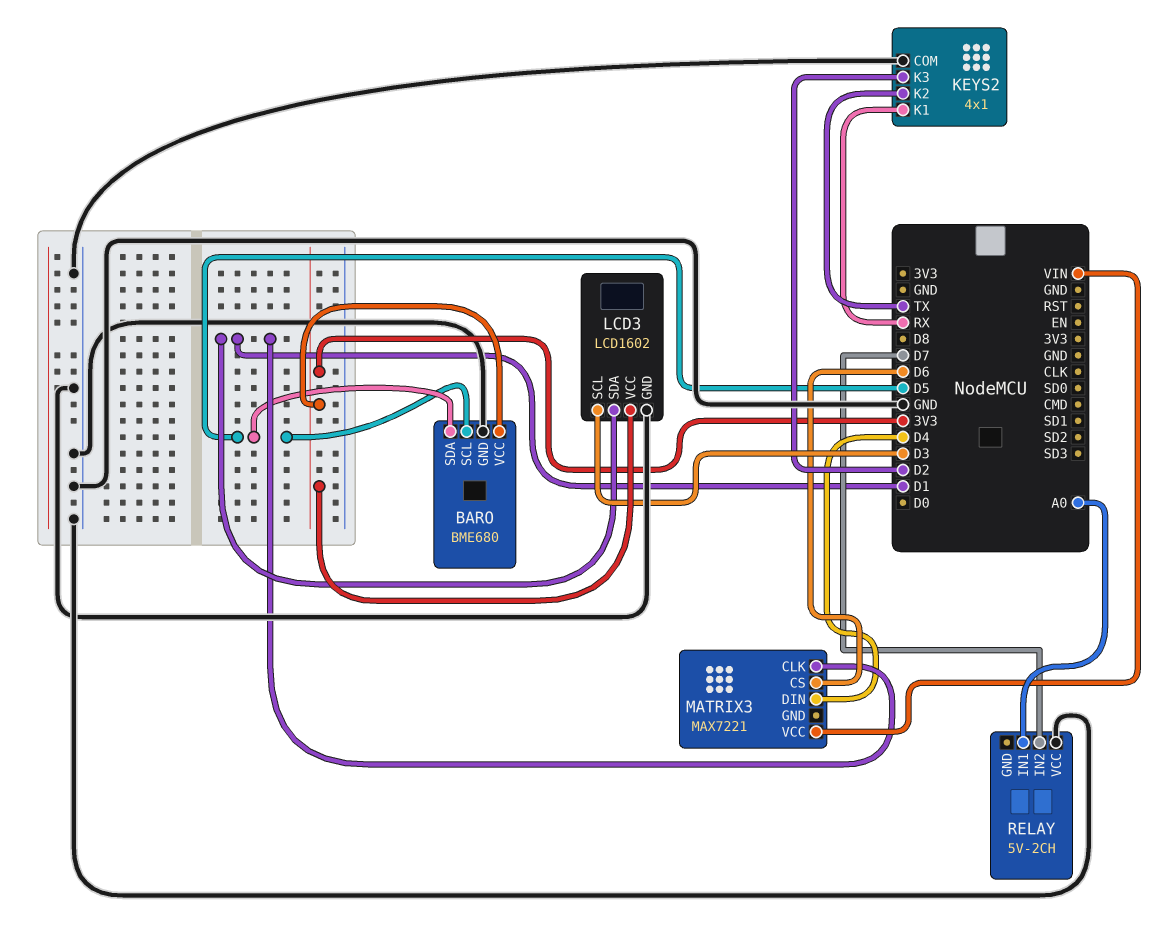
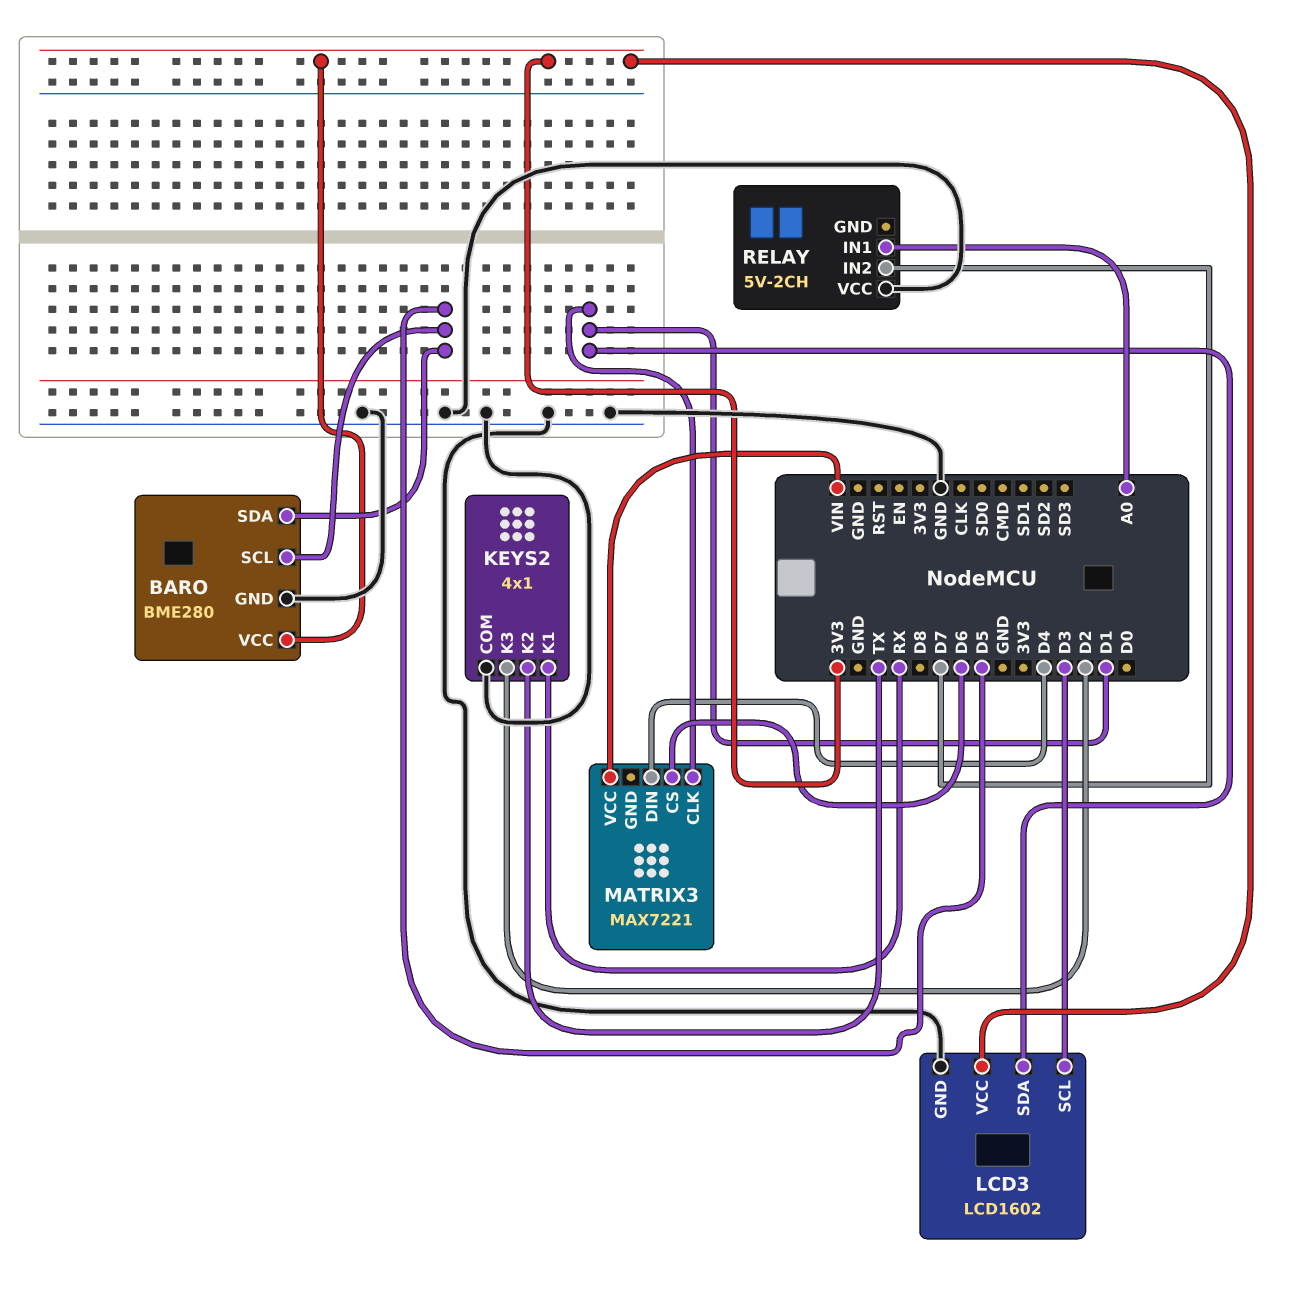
BARO: BME680 -> BME280

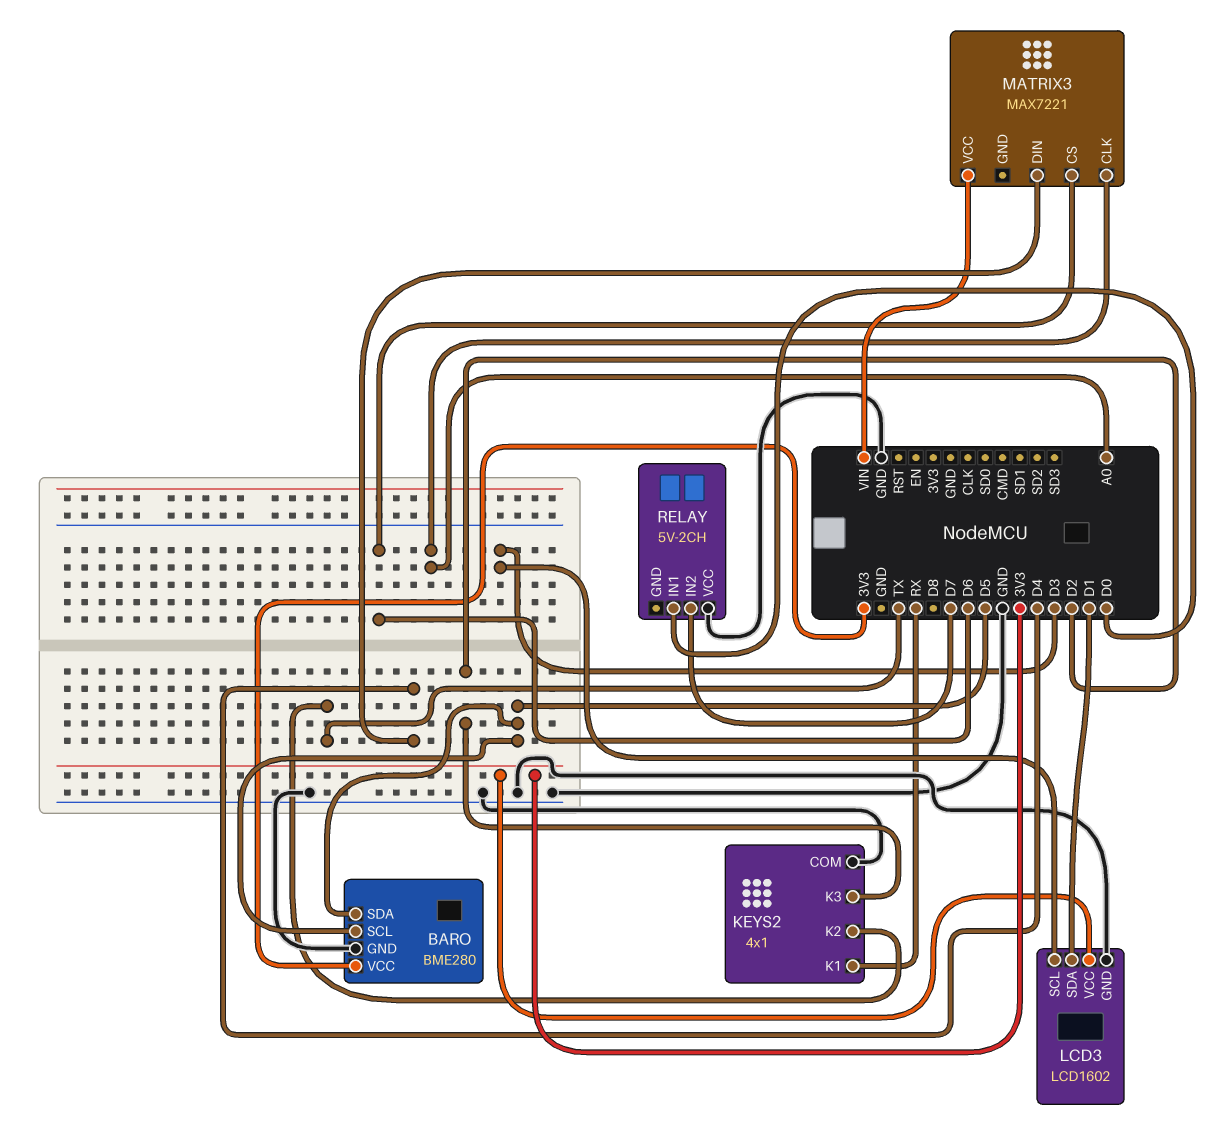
MATRIX3 pin CLK: D1 -> A0
RELAY pin IN1: A0 -> D0

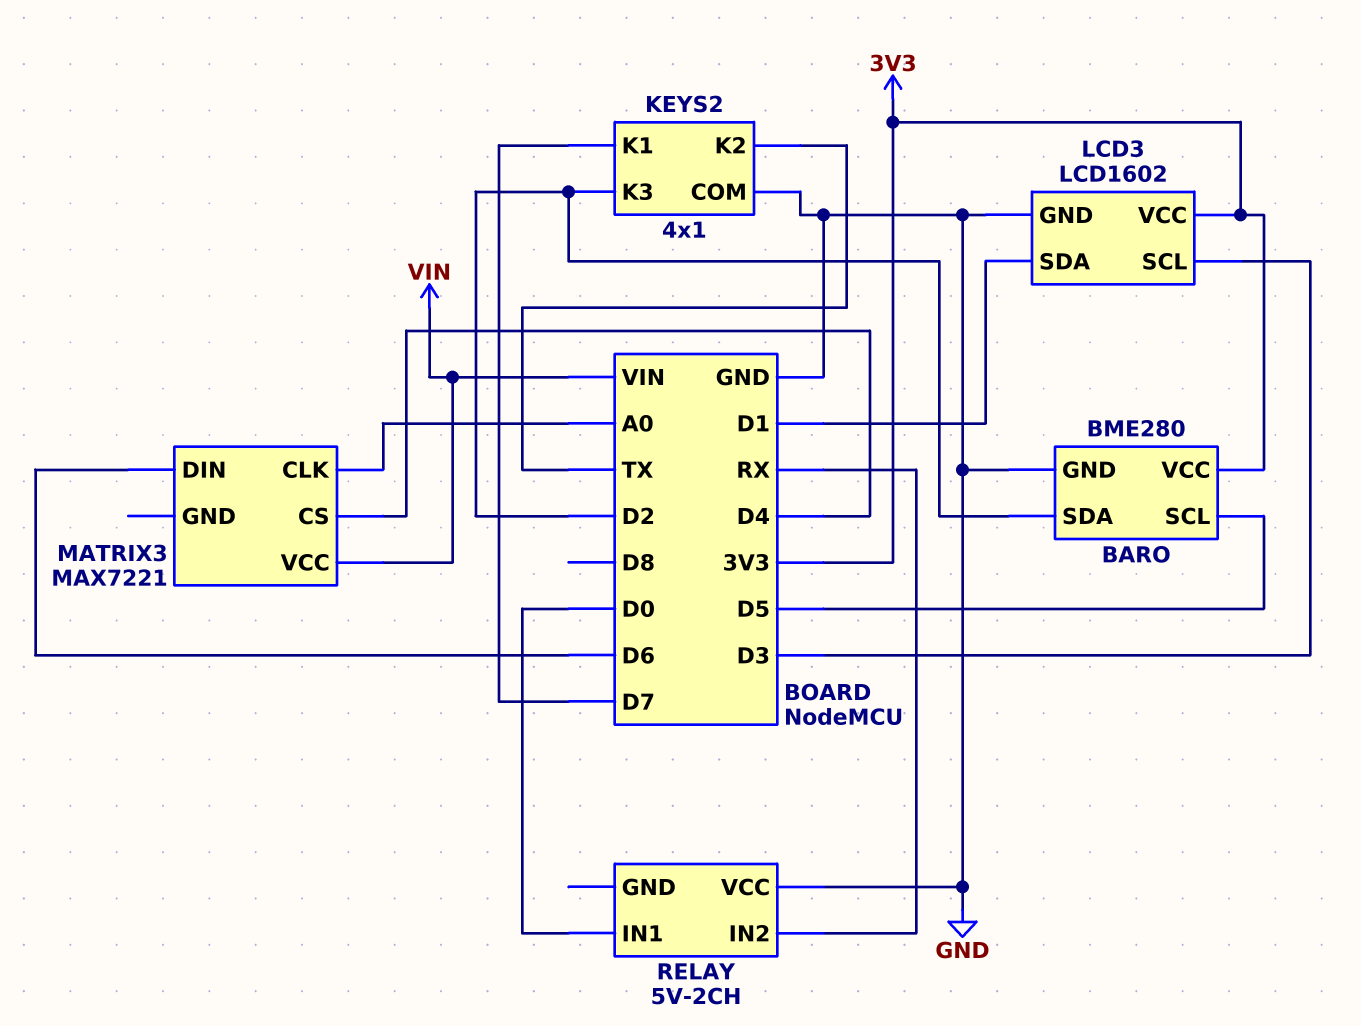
BARO pin SDA: D5 -> D2
KEYS2 pin K1: RX -> D7
MATRIX3 pin CS: D6 -> D4
MATRIX3 pin DIN: D4 -> D6
RELAY pin IN2: D7 -> RX

